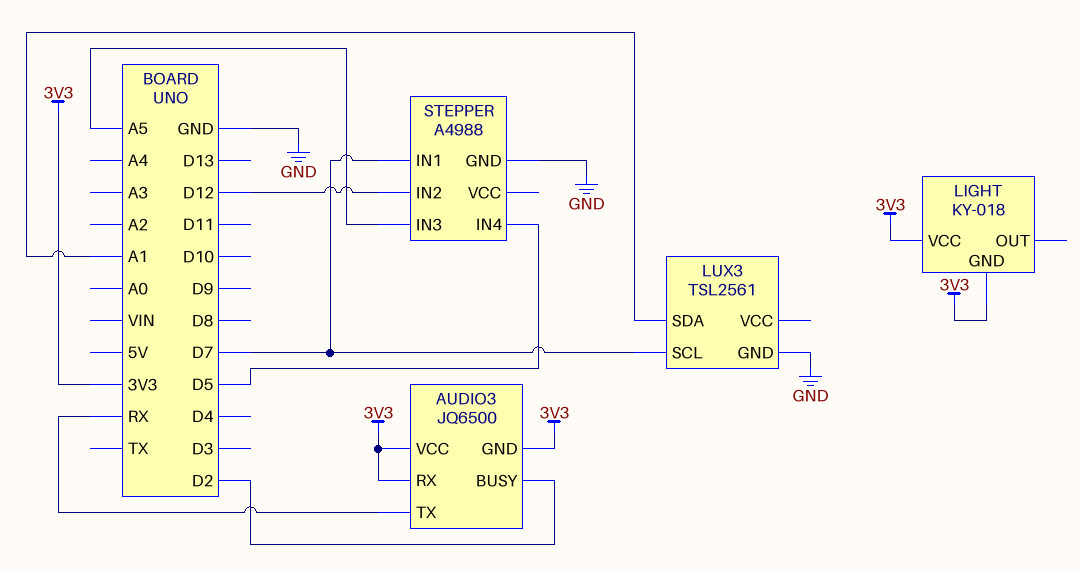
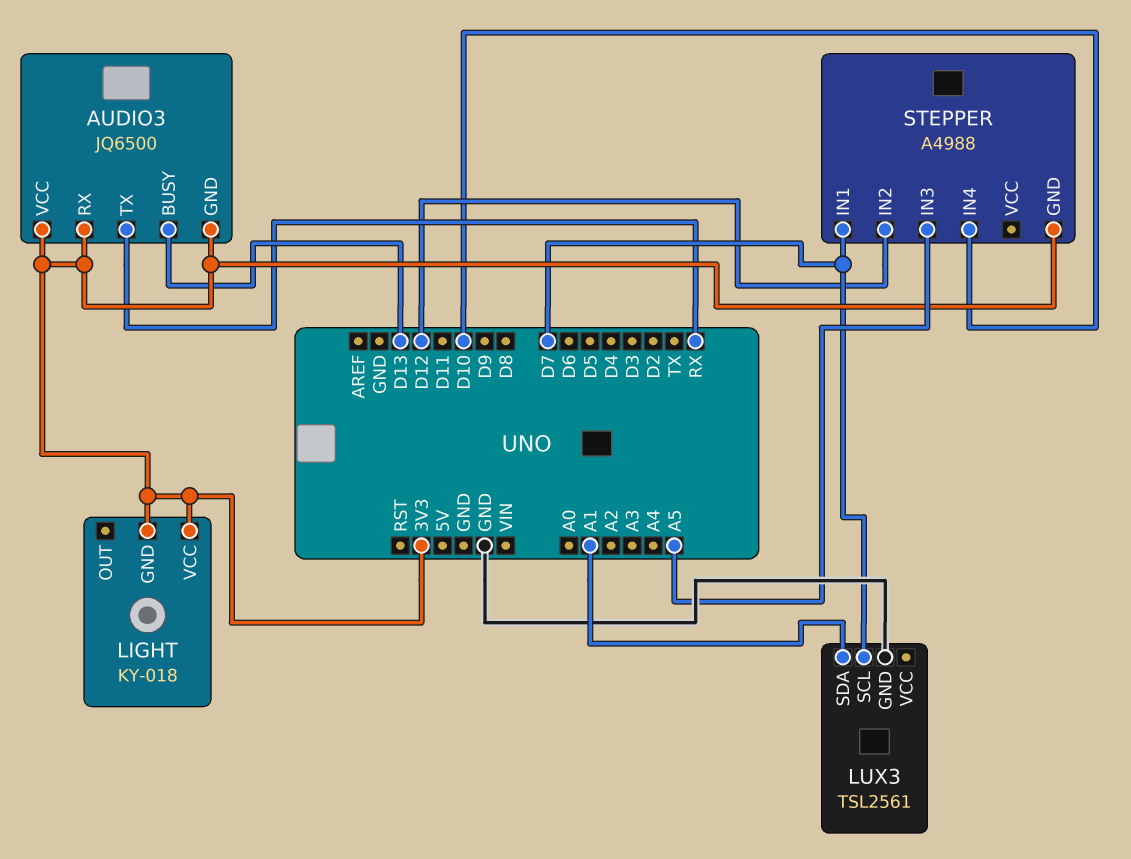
AUDIO3 pin BUSY: D2 -> D13
STEPPER pin GND: GND -> 3V3
STEPPER pin IN4: D5 -> D10

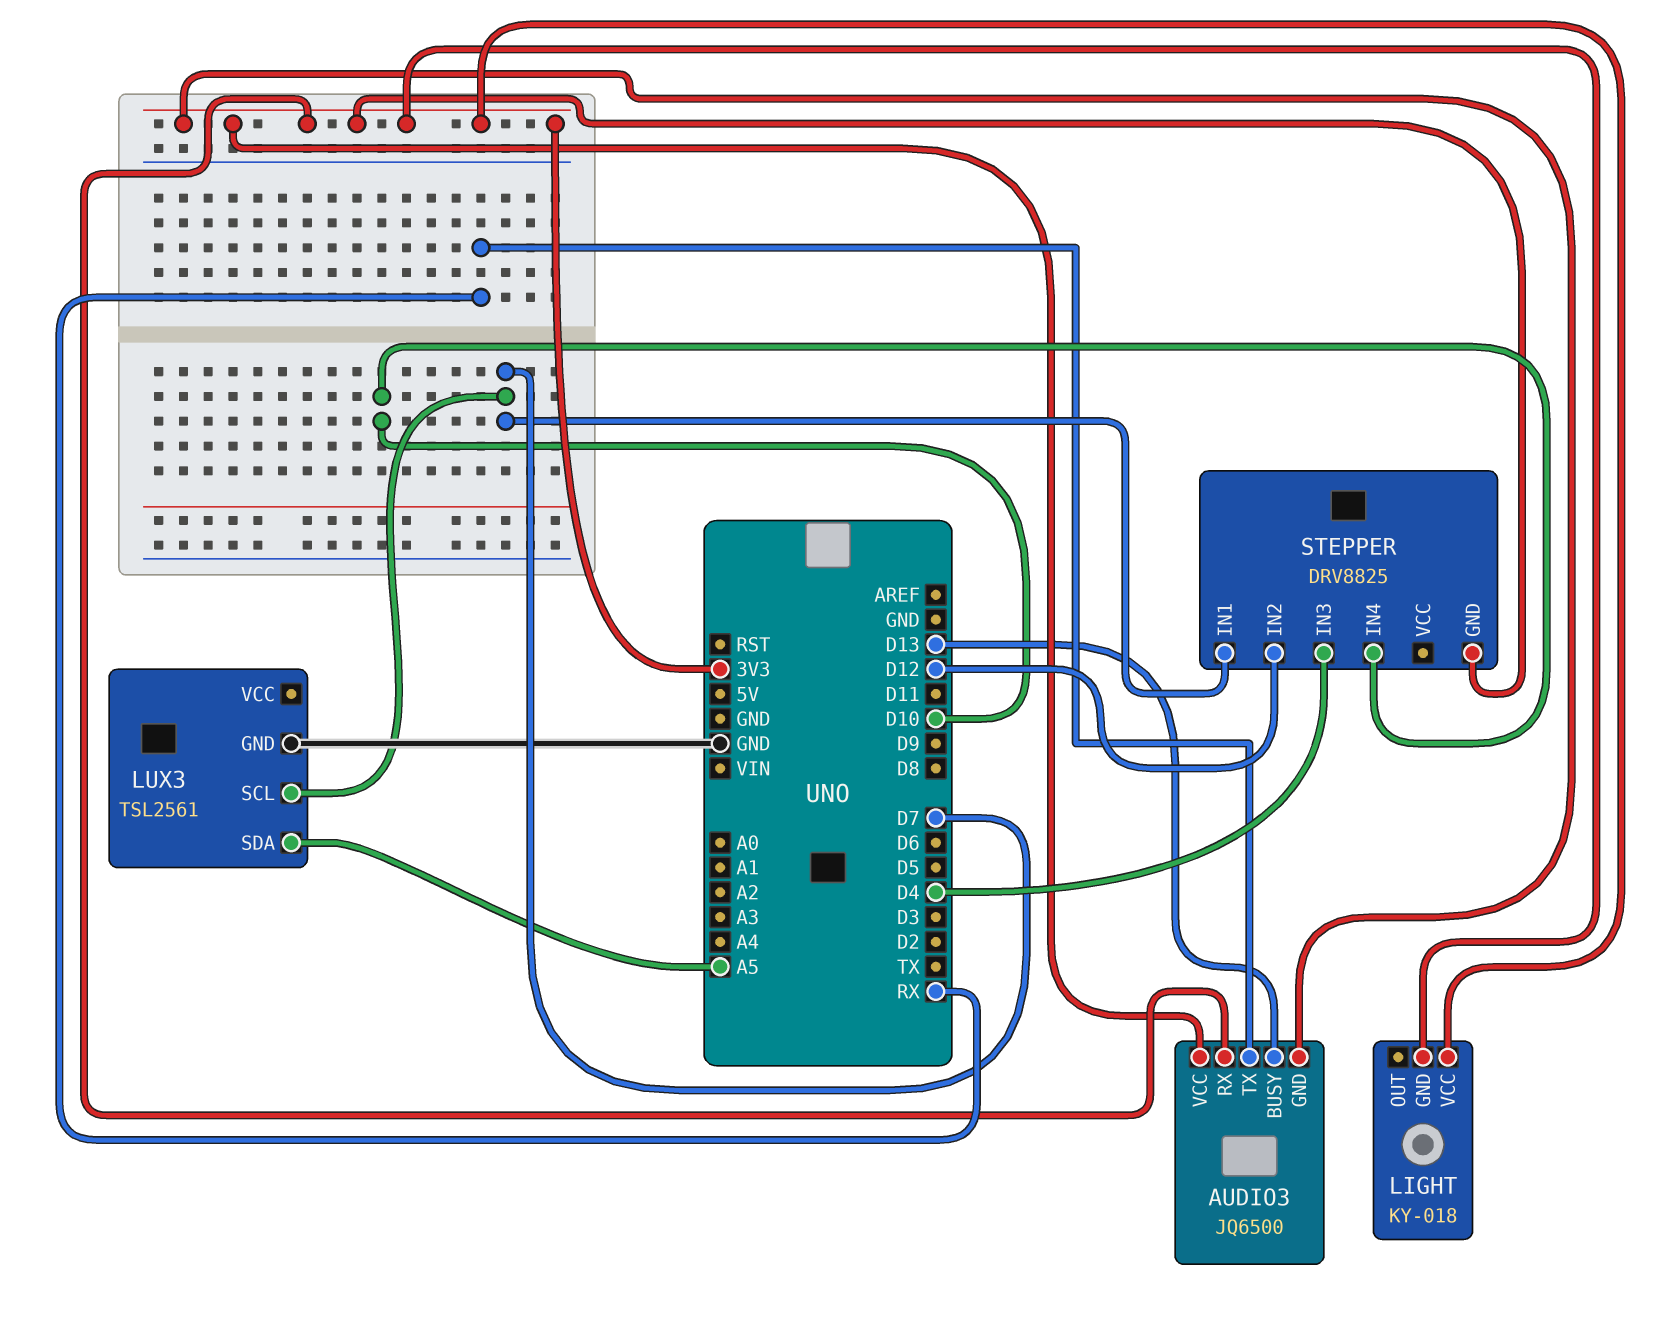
LUX3 pin SDA: A1 -> A5
STEPPER: A4988 -> DRV8825
STEPPER pin IN3: A5 -> D4

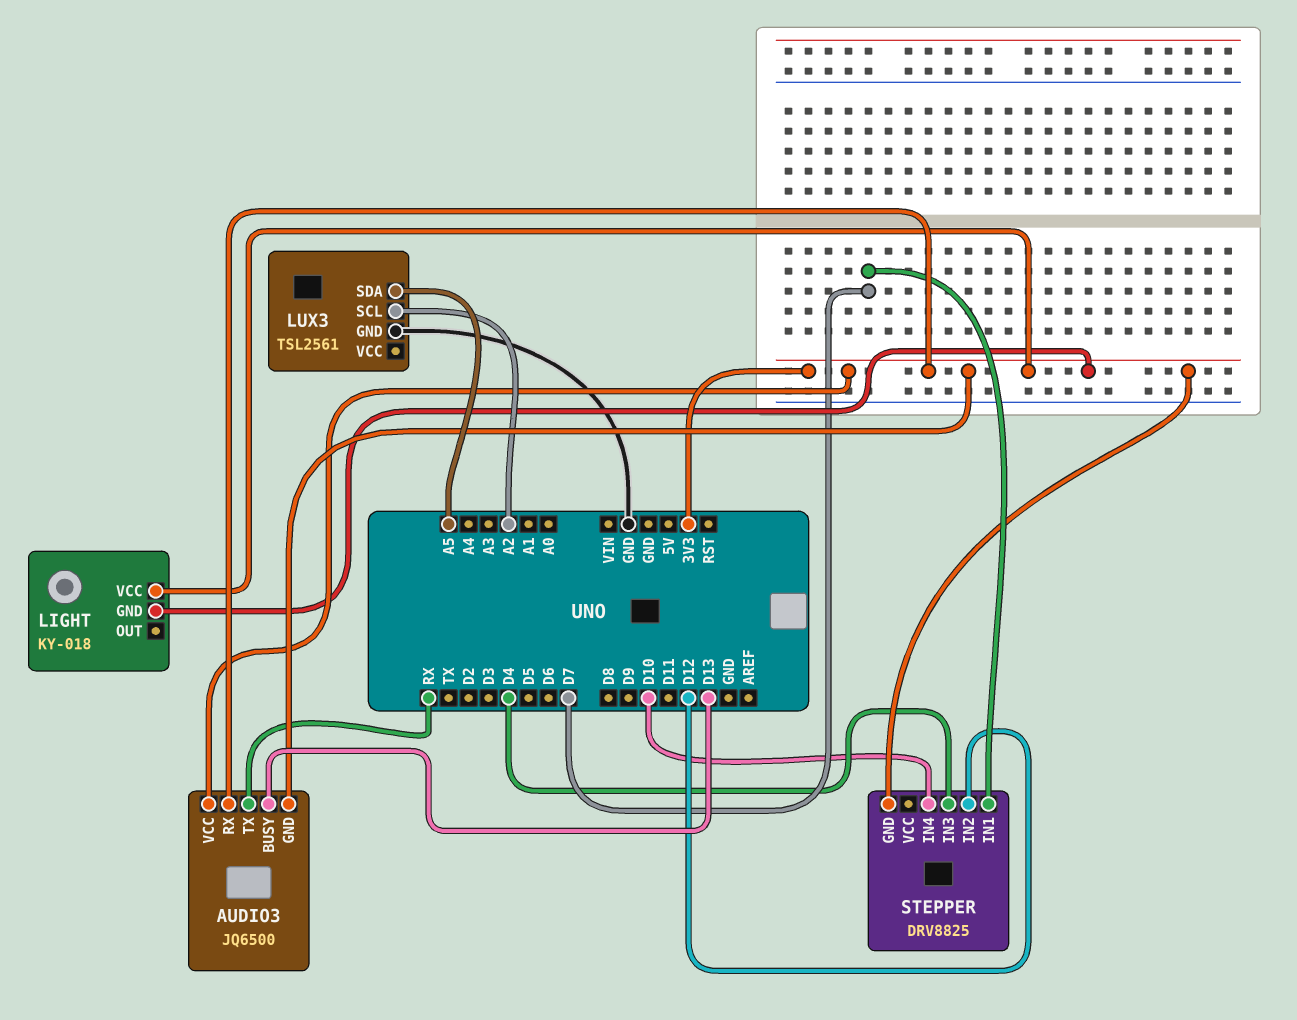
LUX3 pin SCL: D7 -> A2

